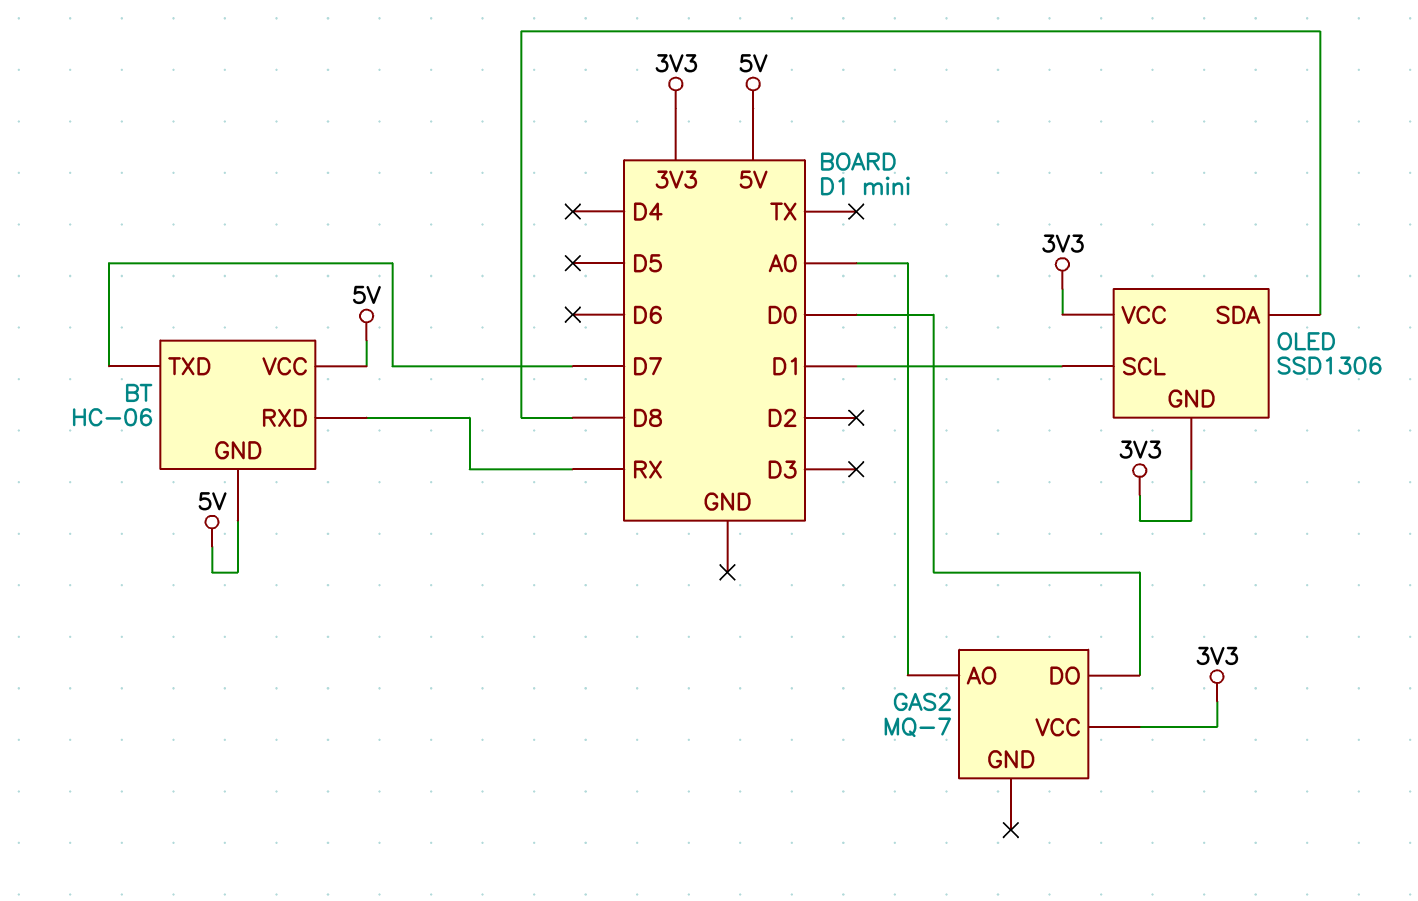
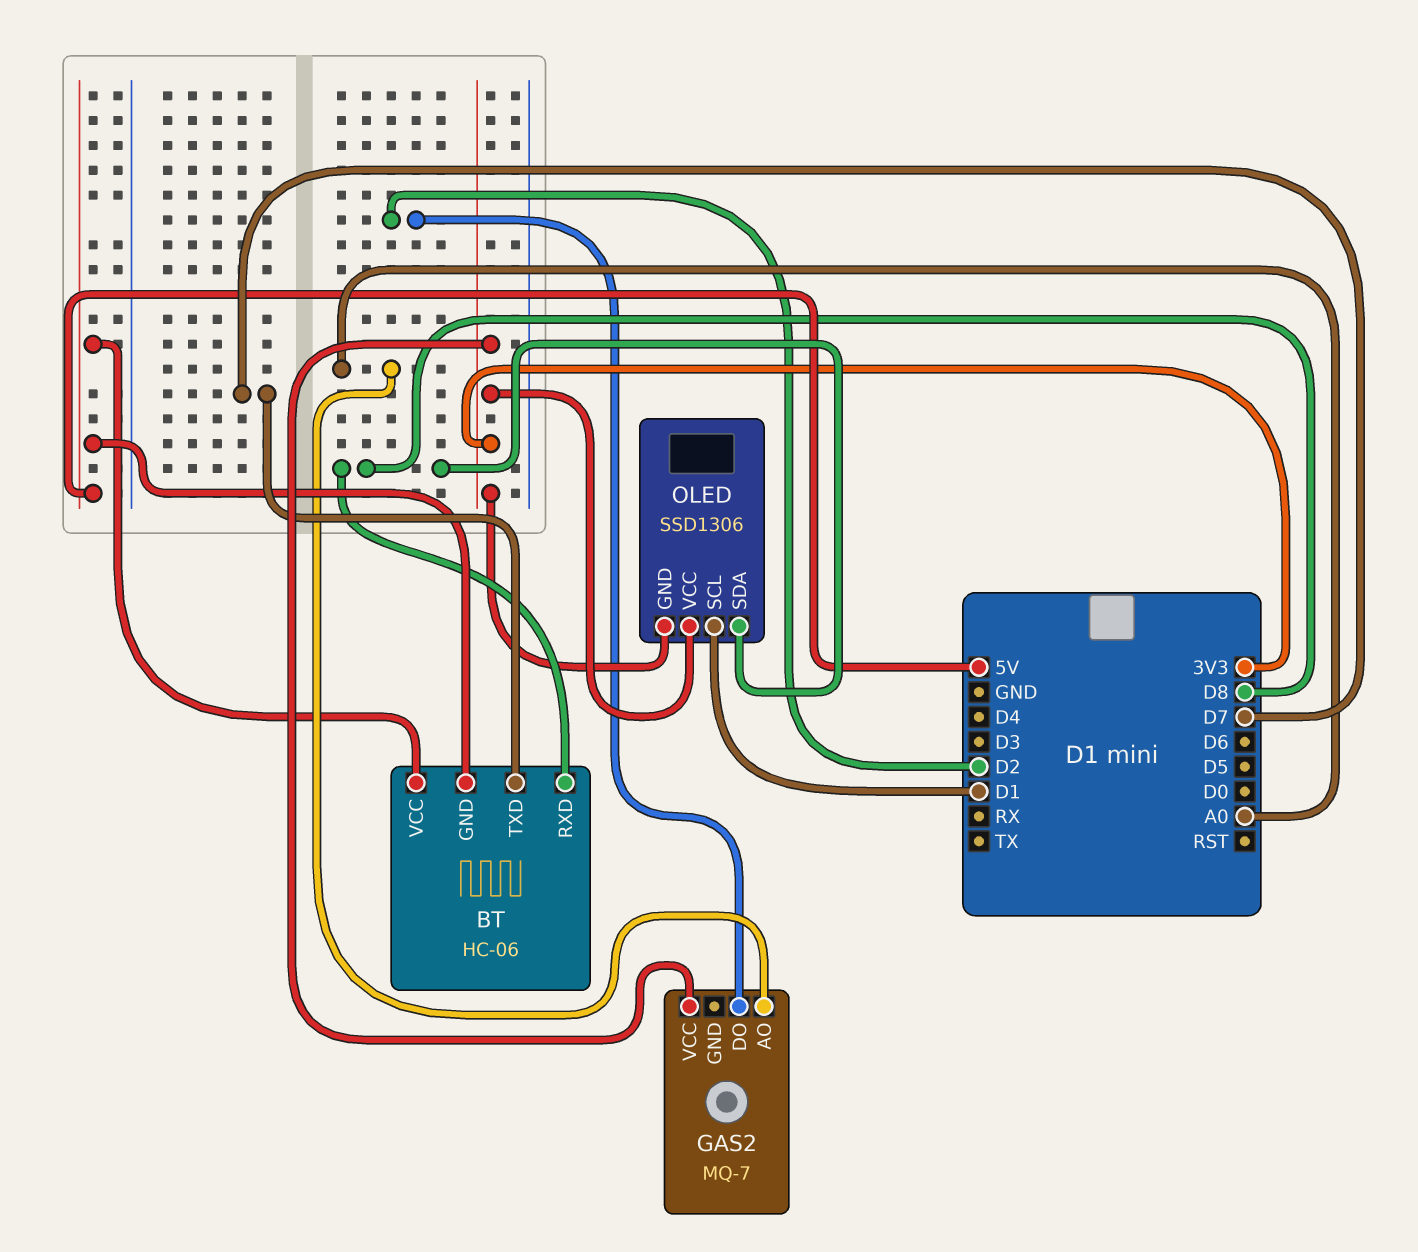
BT pin RXD: RX -> D8
GAS2 pin DO: D0 -> D2

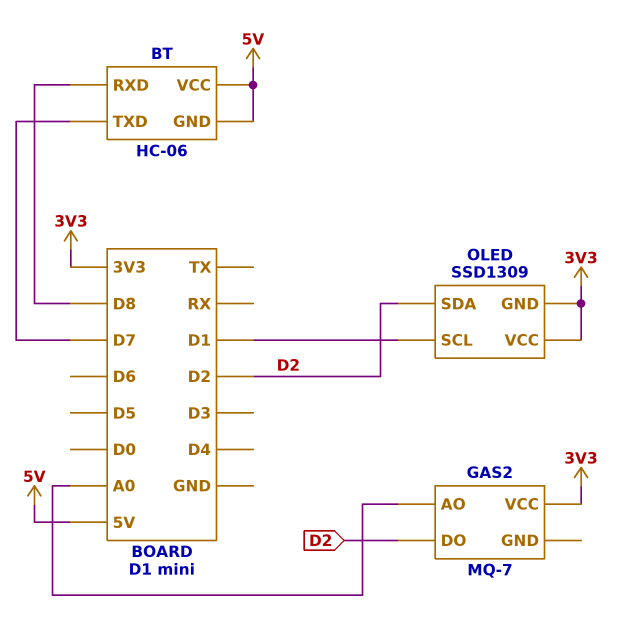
OLED: SSD1306 -> SSD1309
OLED pin SDA: D8 -> D2

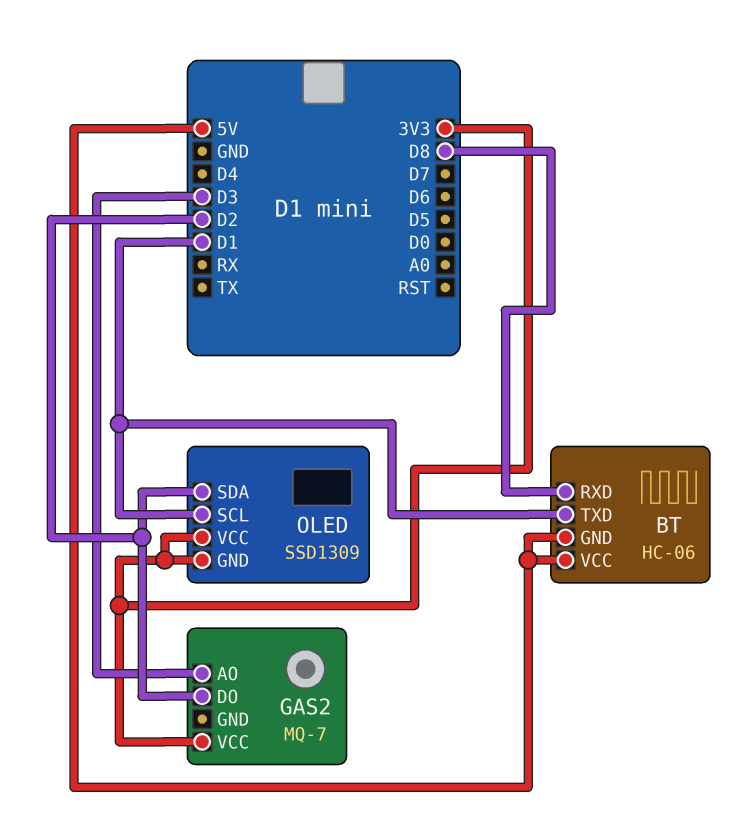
BT pin TXD: D7 -> D1
GAS2 pin AO: A0 -> D3

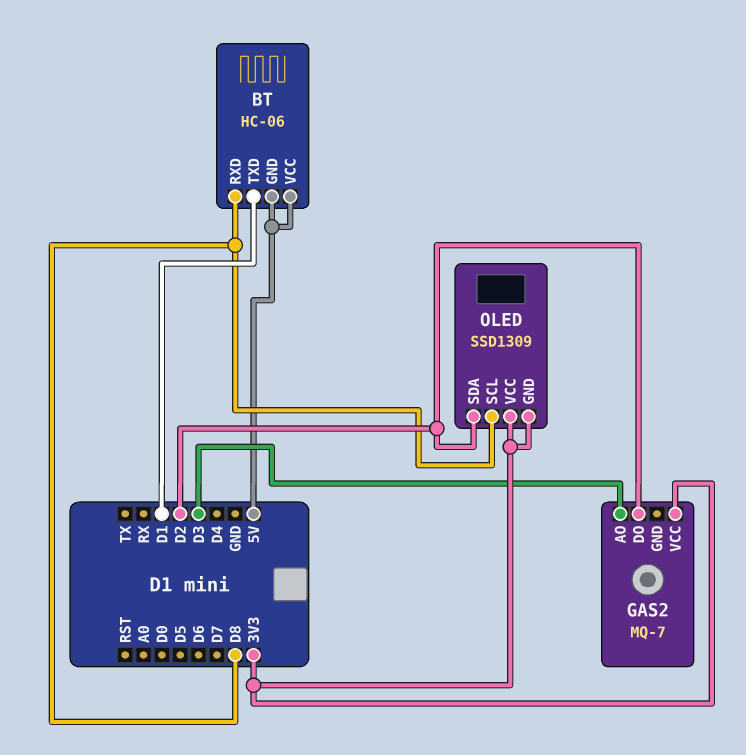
OLED pin SCL: D1 -> D8

